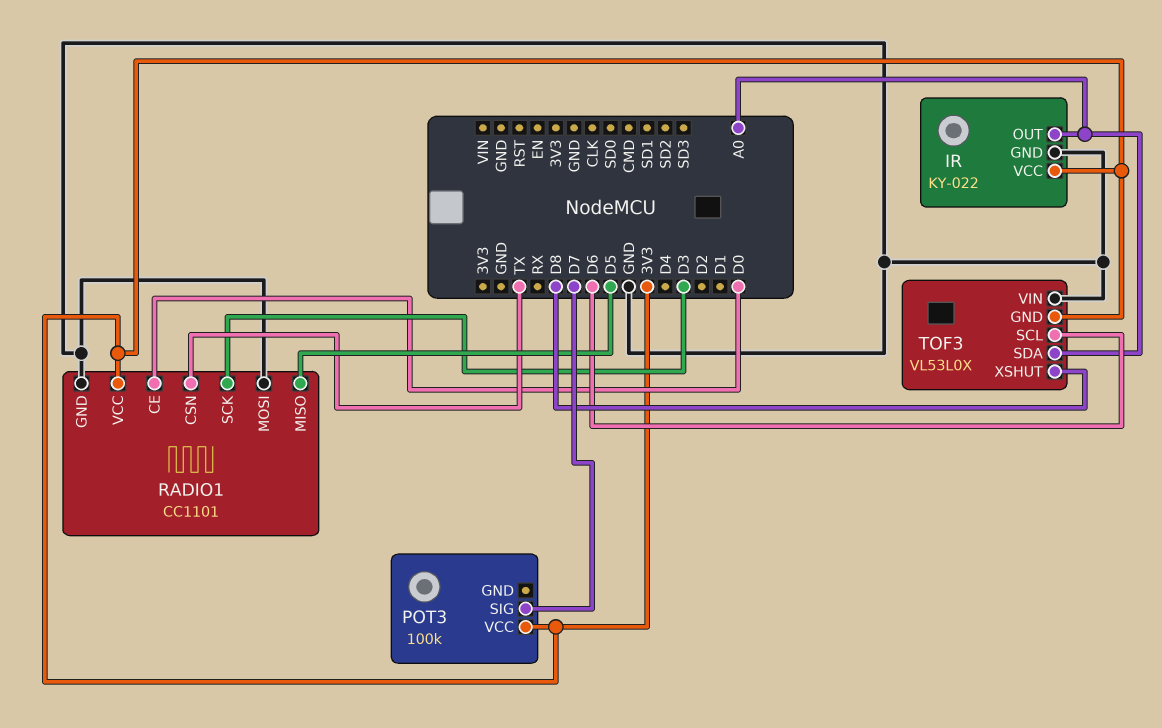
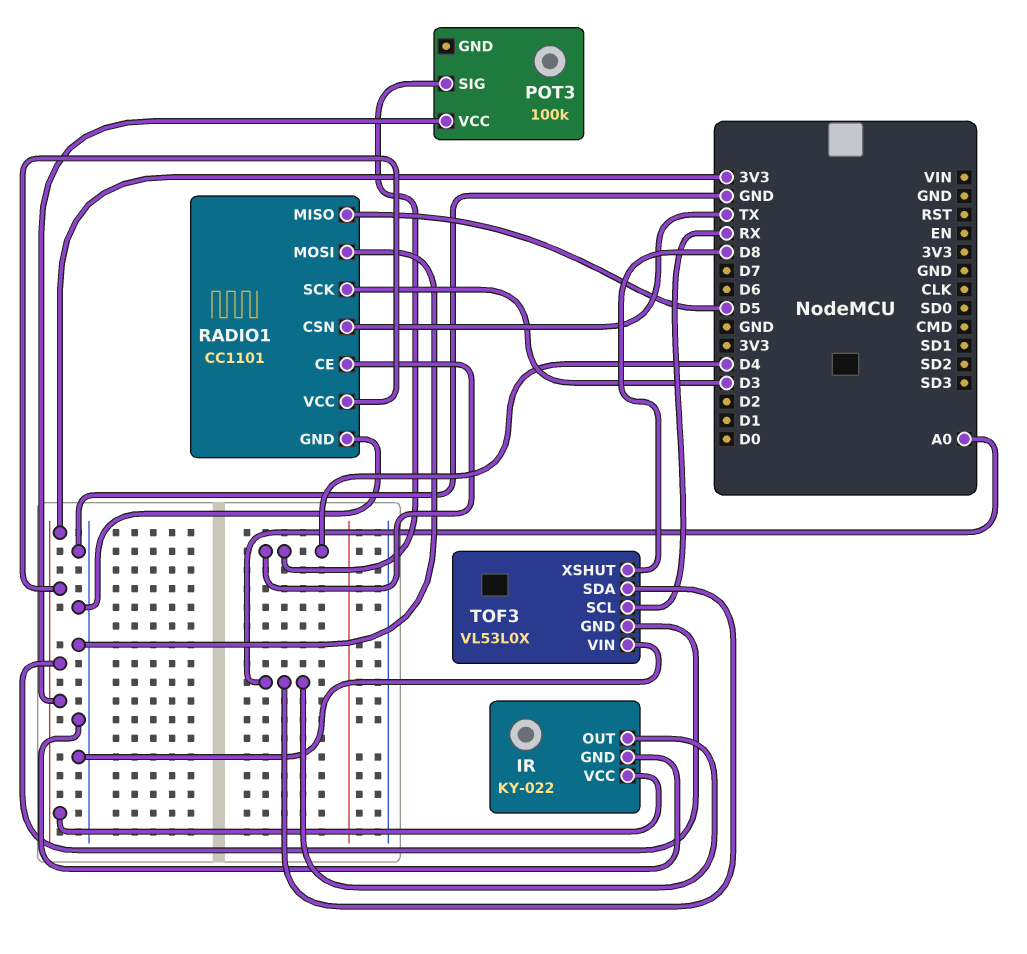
POT3 pin SIG: D7 -> D4
RADIO1 pin CE: D0 -> D4
TOF3 pin SCL: D6 -> RX

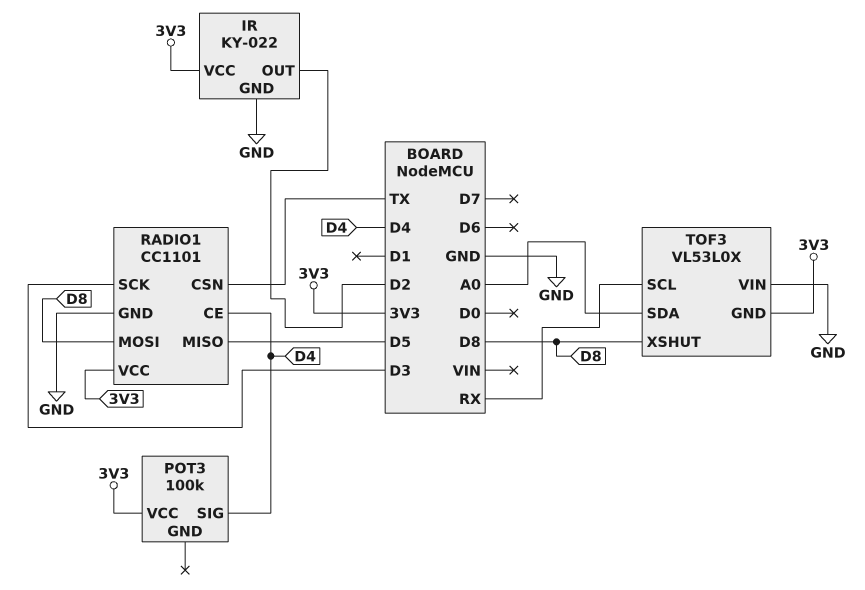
IR pin OUT: A0 -> D2
RADIO1 pin MOSI: GND -> D8

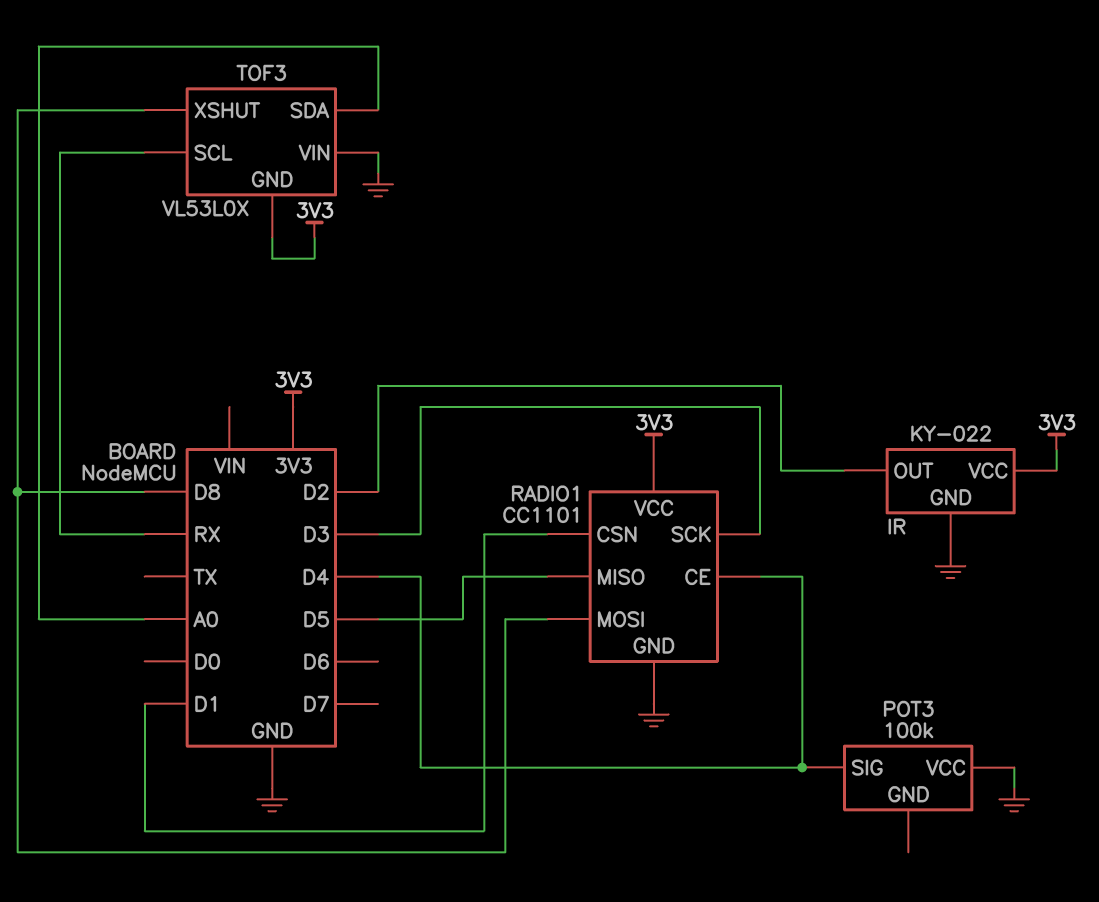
POT3 pin VCC: 3V3 -> GND
RADIO1 pin CSN: TX -> D1

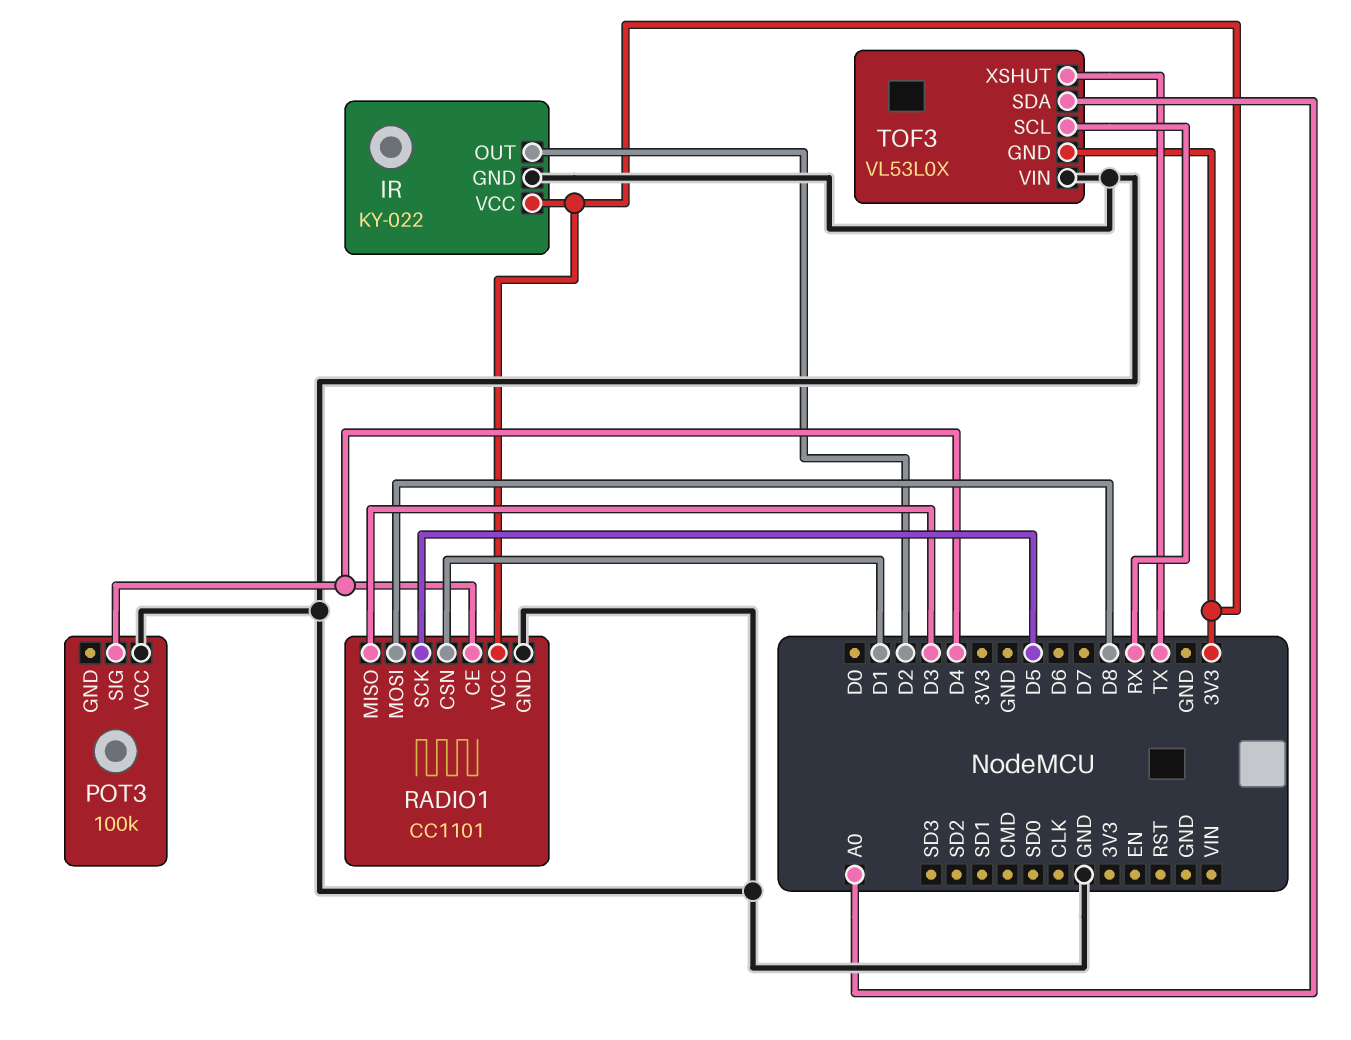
RADIO1 pin MISO: D5 -> D3
RADIO1 pin SCK: D3 -> D5
TOF3 pin XSHUT: D8 -> TX

